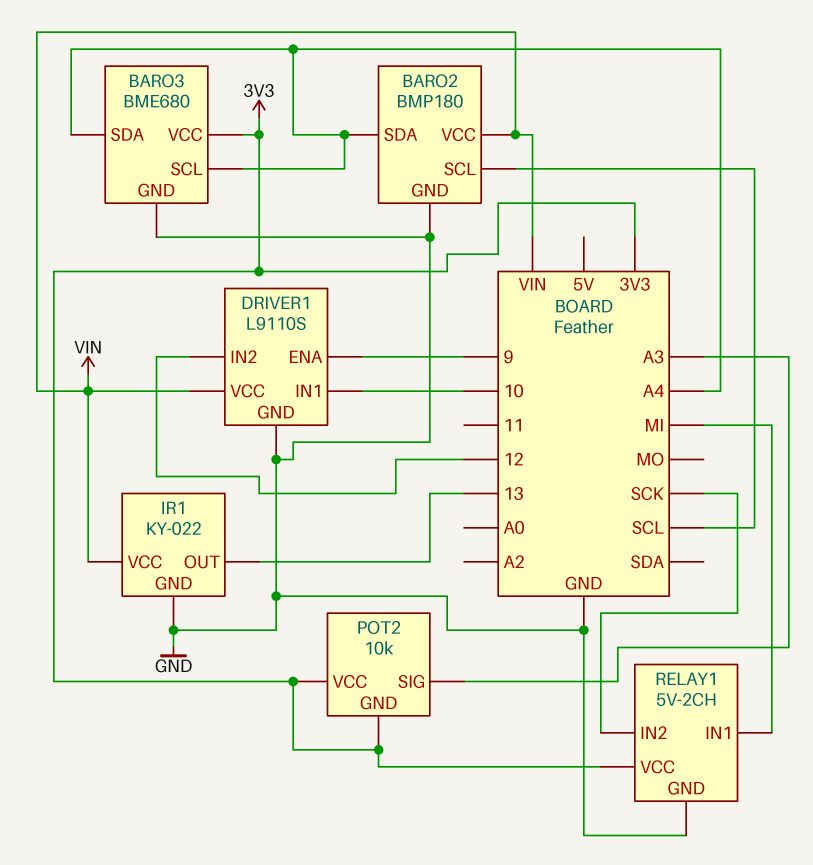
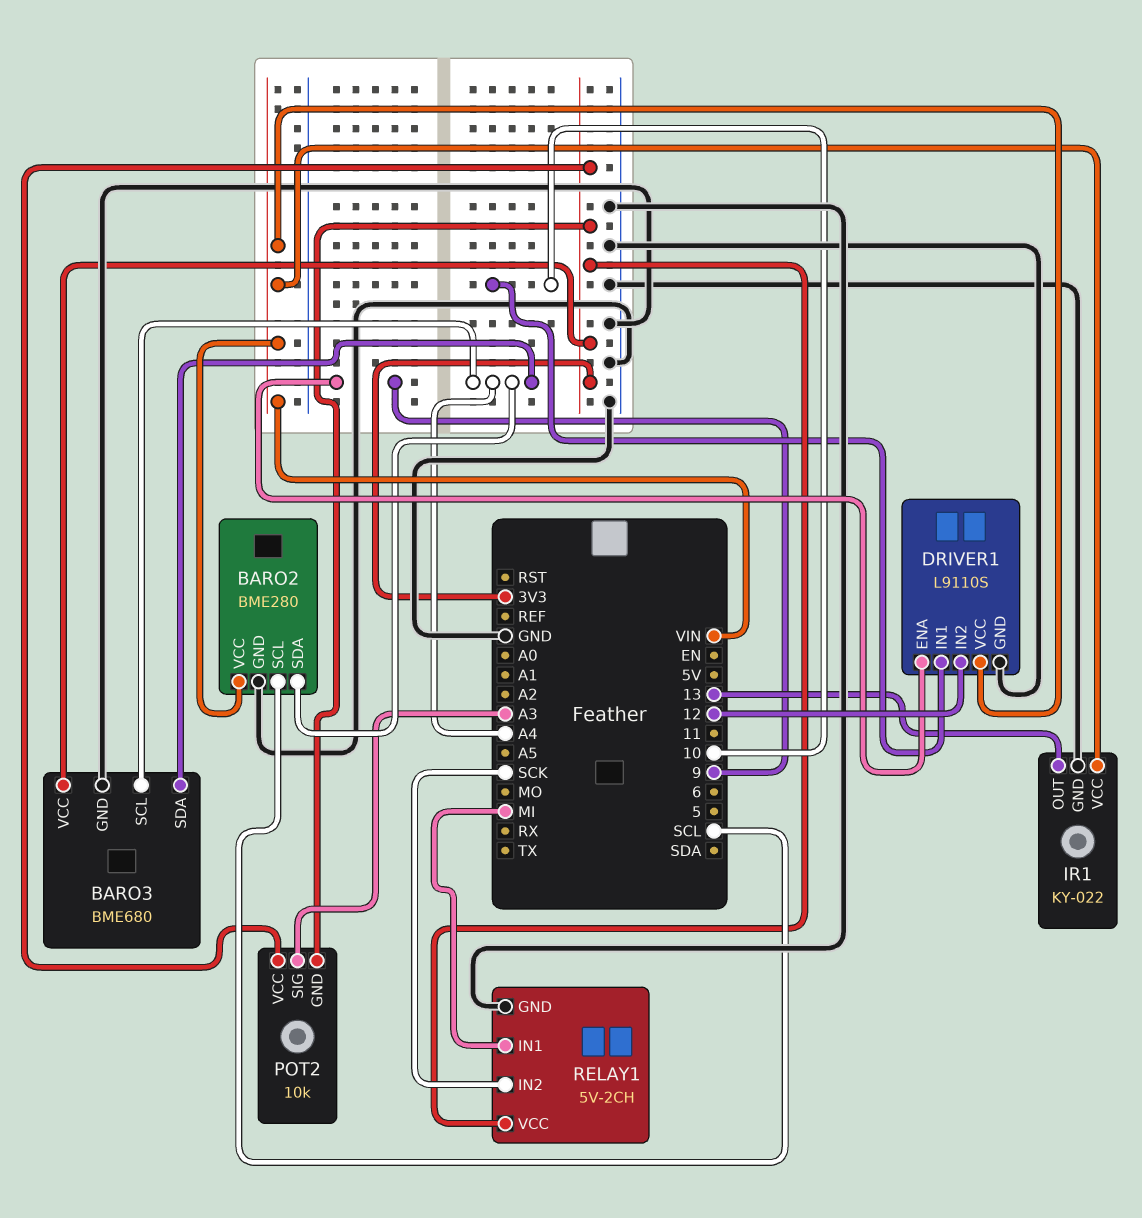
BARO2: BMP180 -> BME280

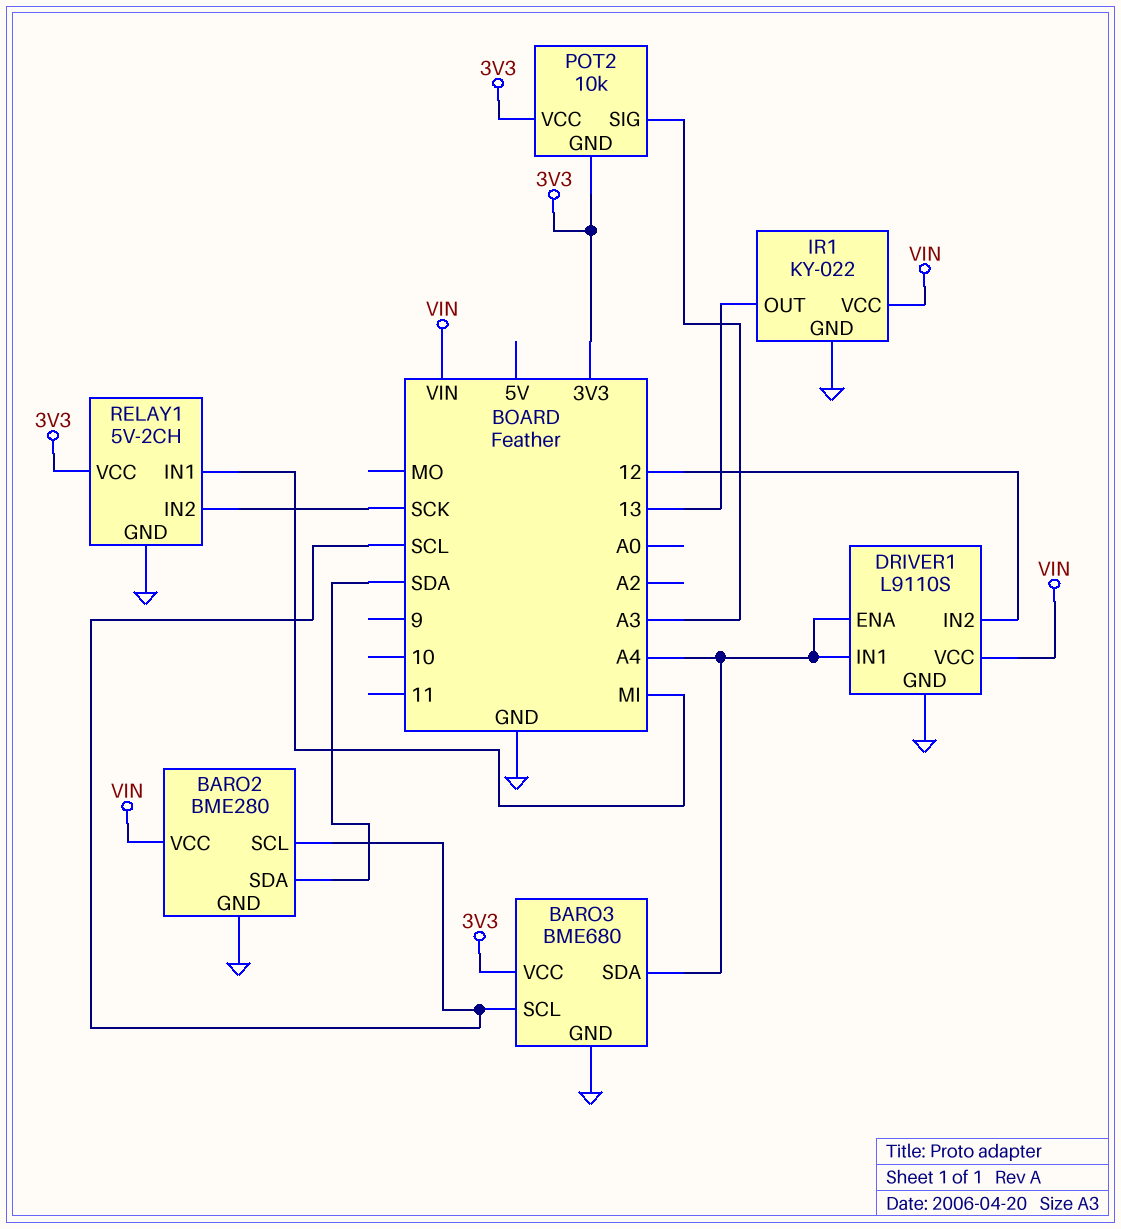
BARO2 pin SDA: A4 -> SDA
BARO3 pin SCL: A4 -> SCL
DRIVER1 pin ENA: 9 -> A4
DRIVER1 pin IN1: 10 -> A4

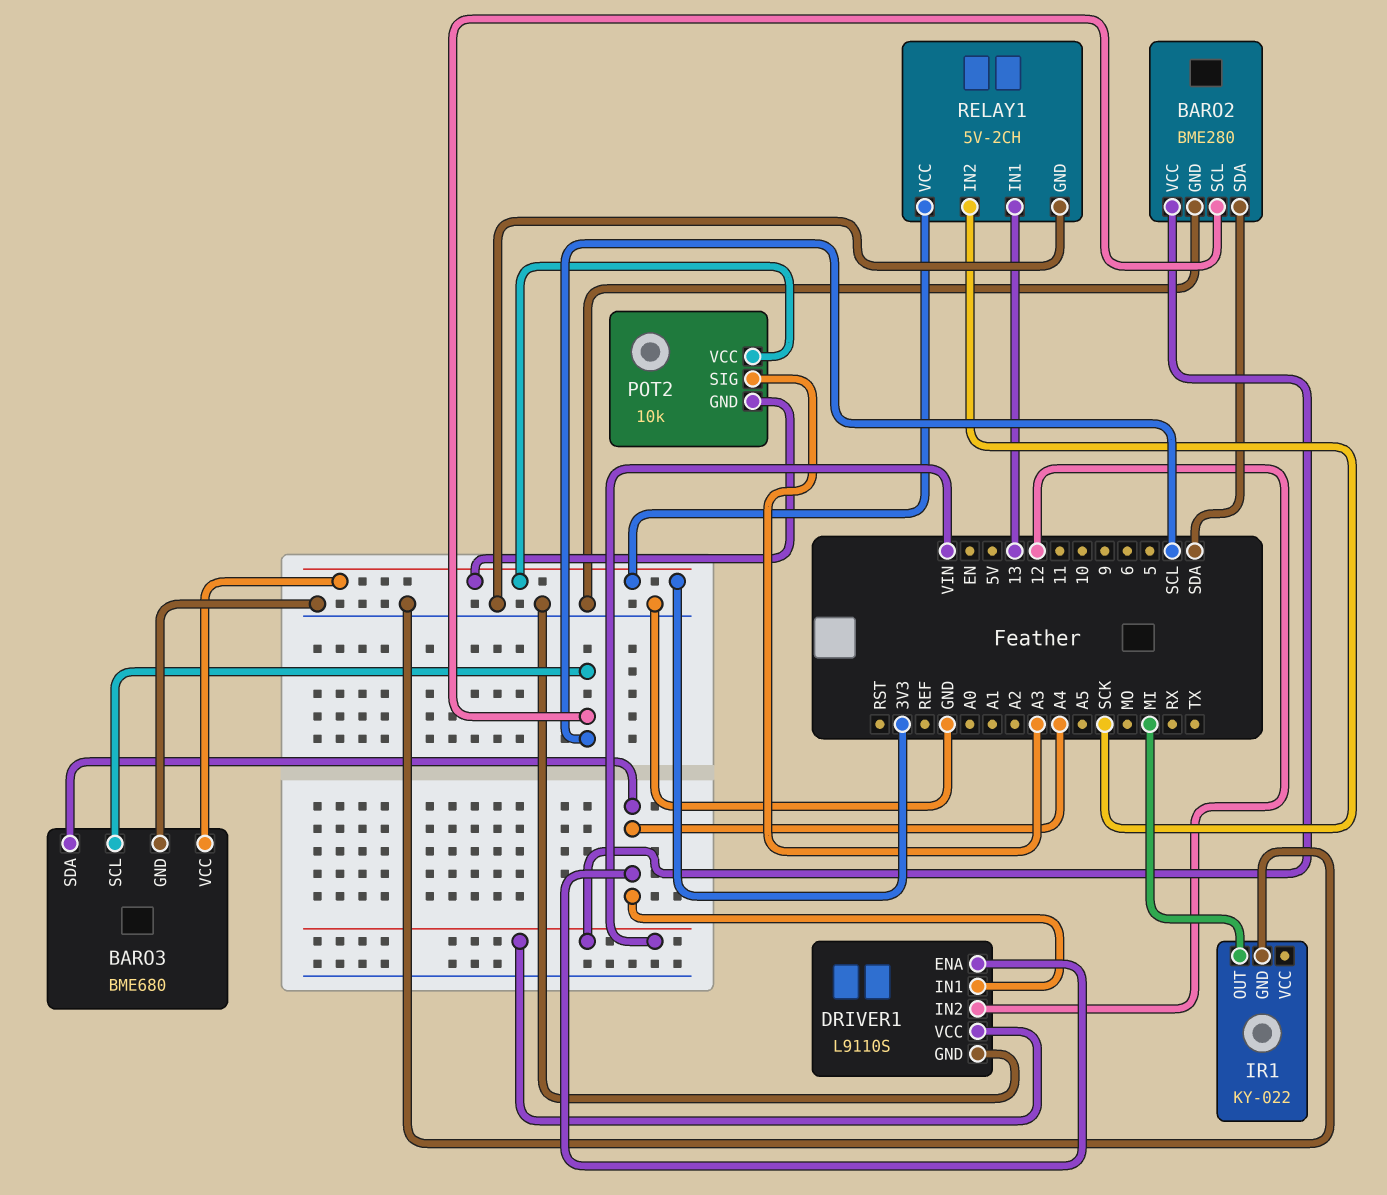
IR1 pin OUT: 13 -> MI
IR1 pin VCC: VIN -> none
RELAY1 pin IN1: MI -> 13

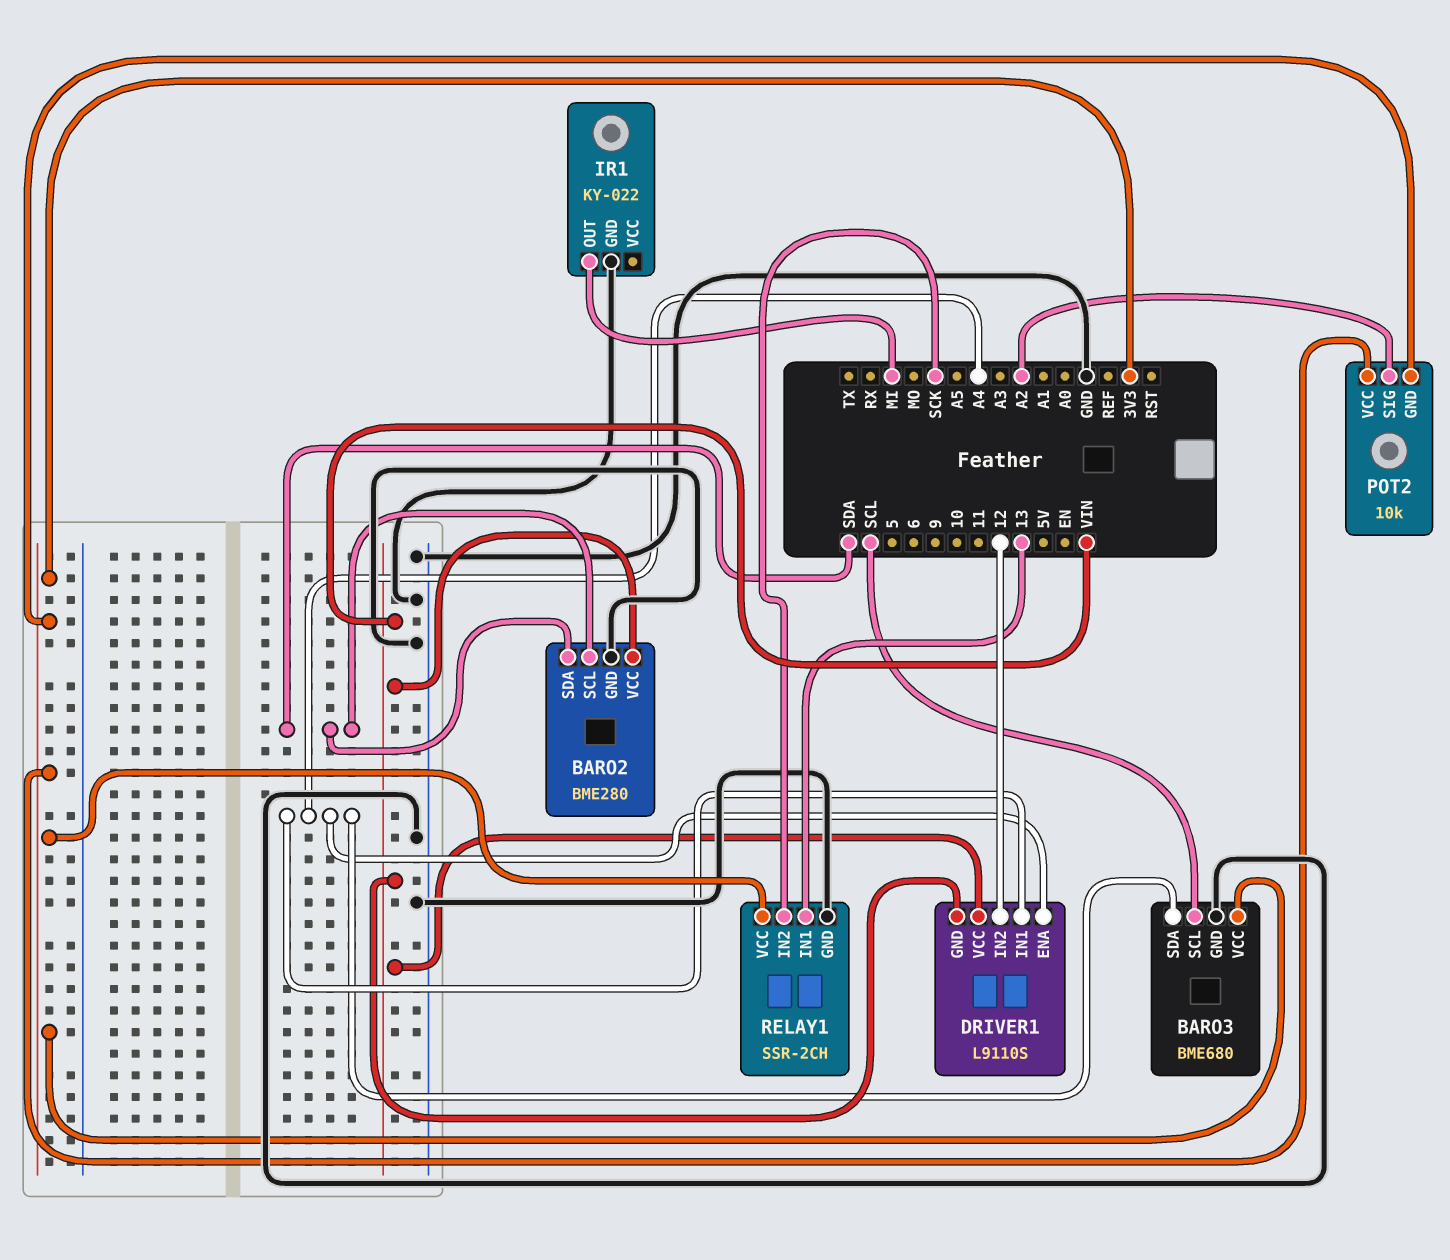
BARO2 pin SCL: SCL -> SDA
DRIVER1 pin GND: GND -> VIN
POT2 pin SIG: A3 -> A2
RELAY1: 5V-2CH -> SSR-2CH

